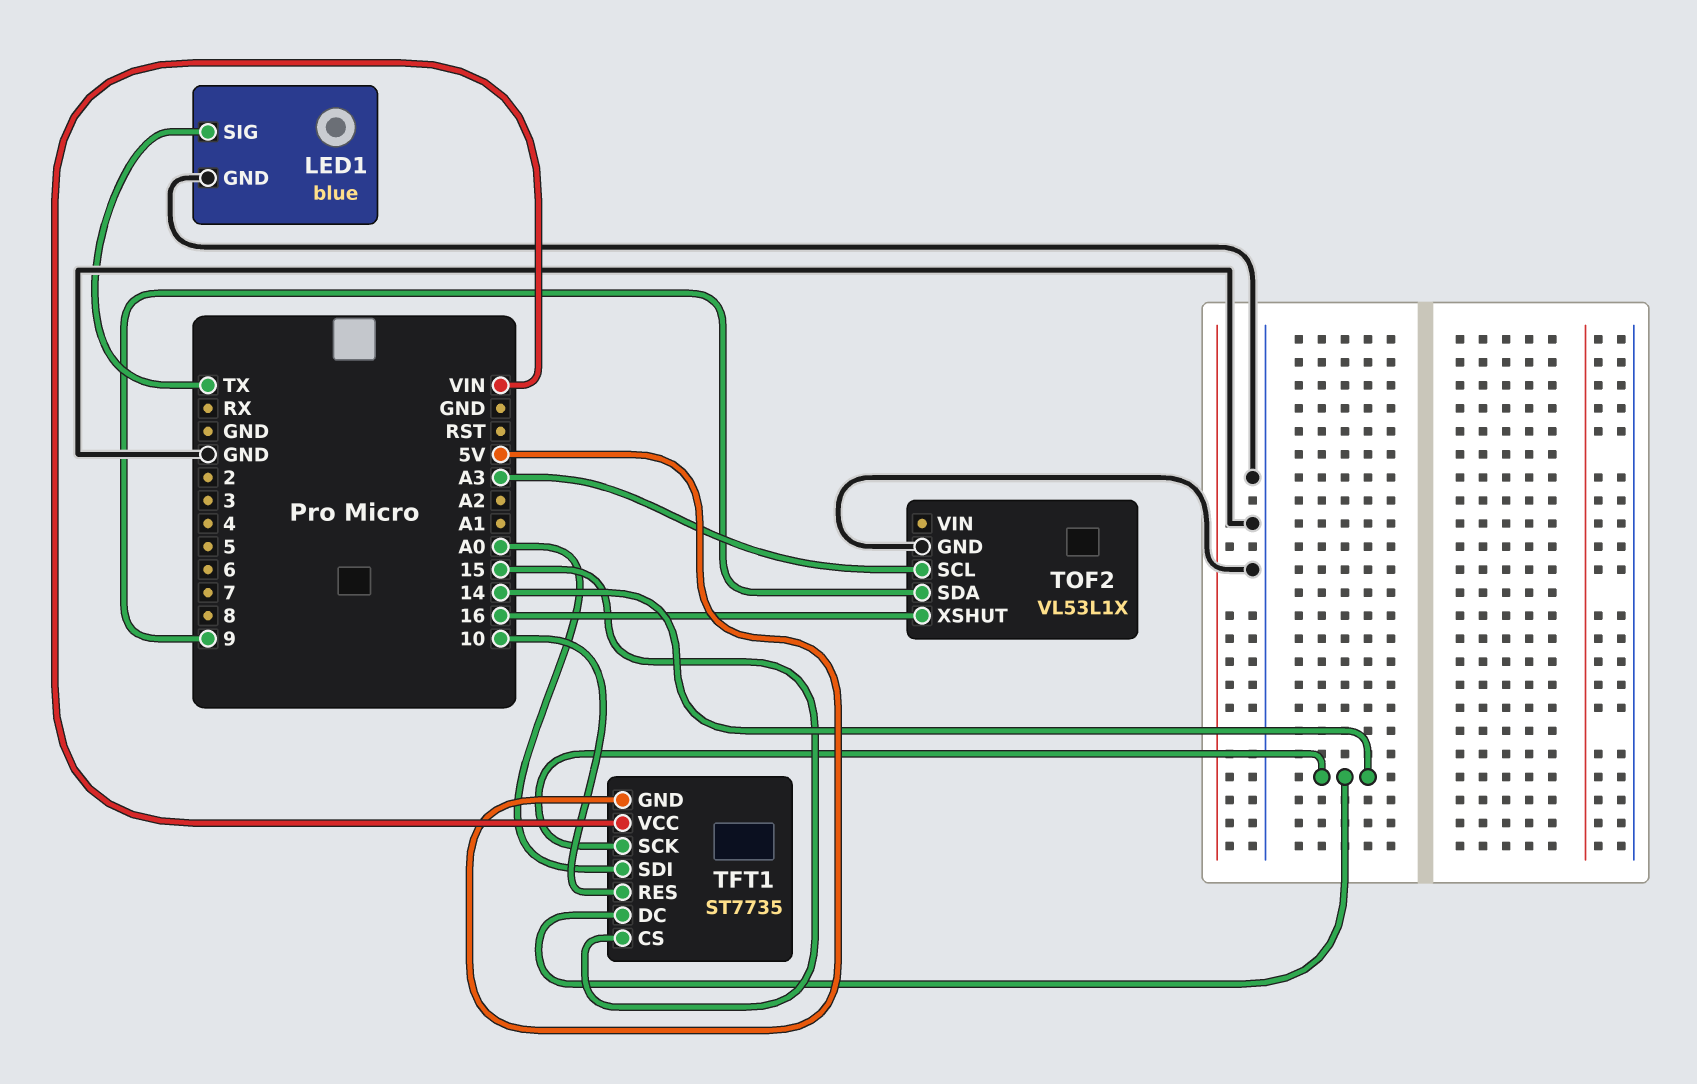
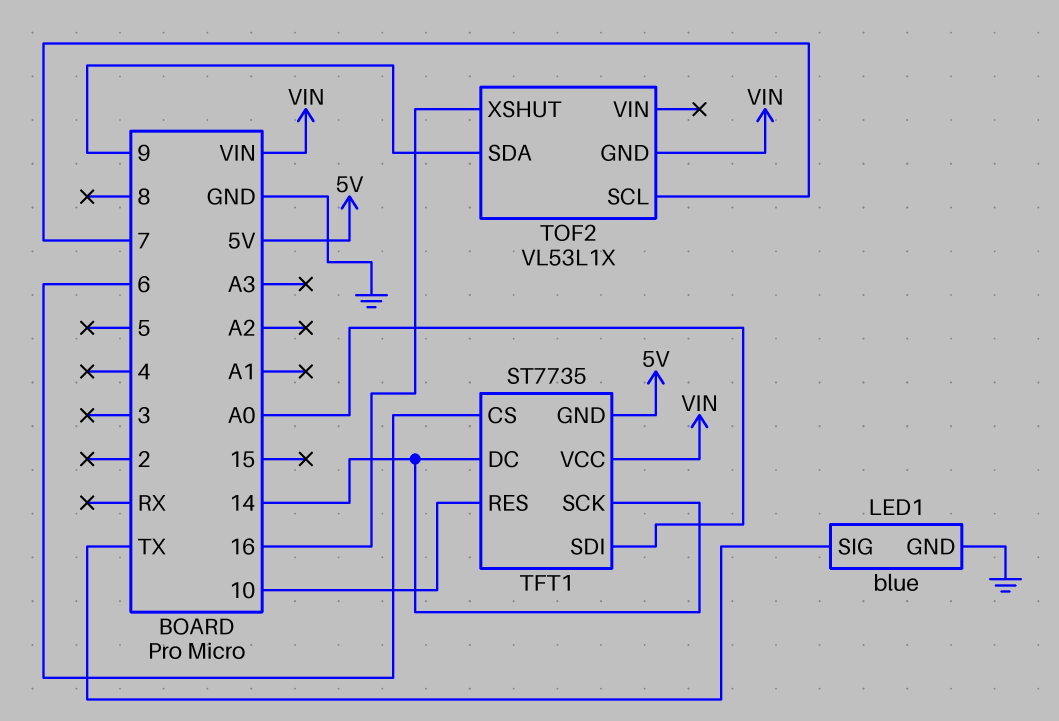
TFT1 pin CS: 15 -> 6
TOF2 pin GND: GND -> VIN
TOF2 pin SCL: A3 -> 7

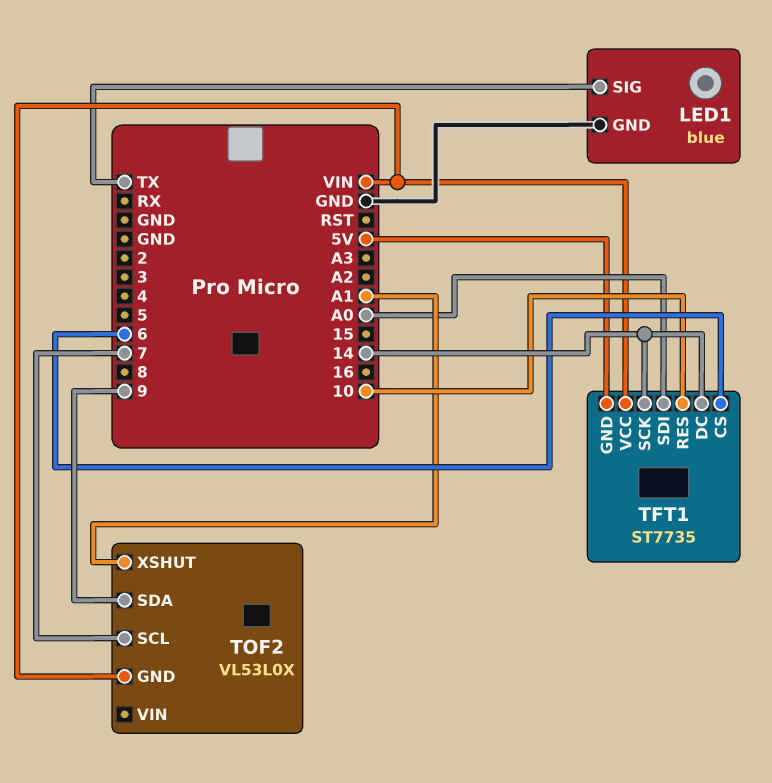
TOF2: VL53L1X -> VL53L0X
TOF2 pin XSHUT: 16 -> A1

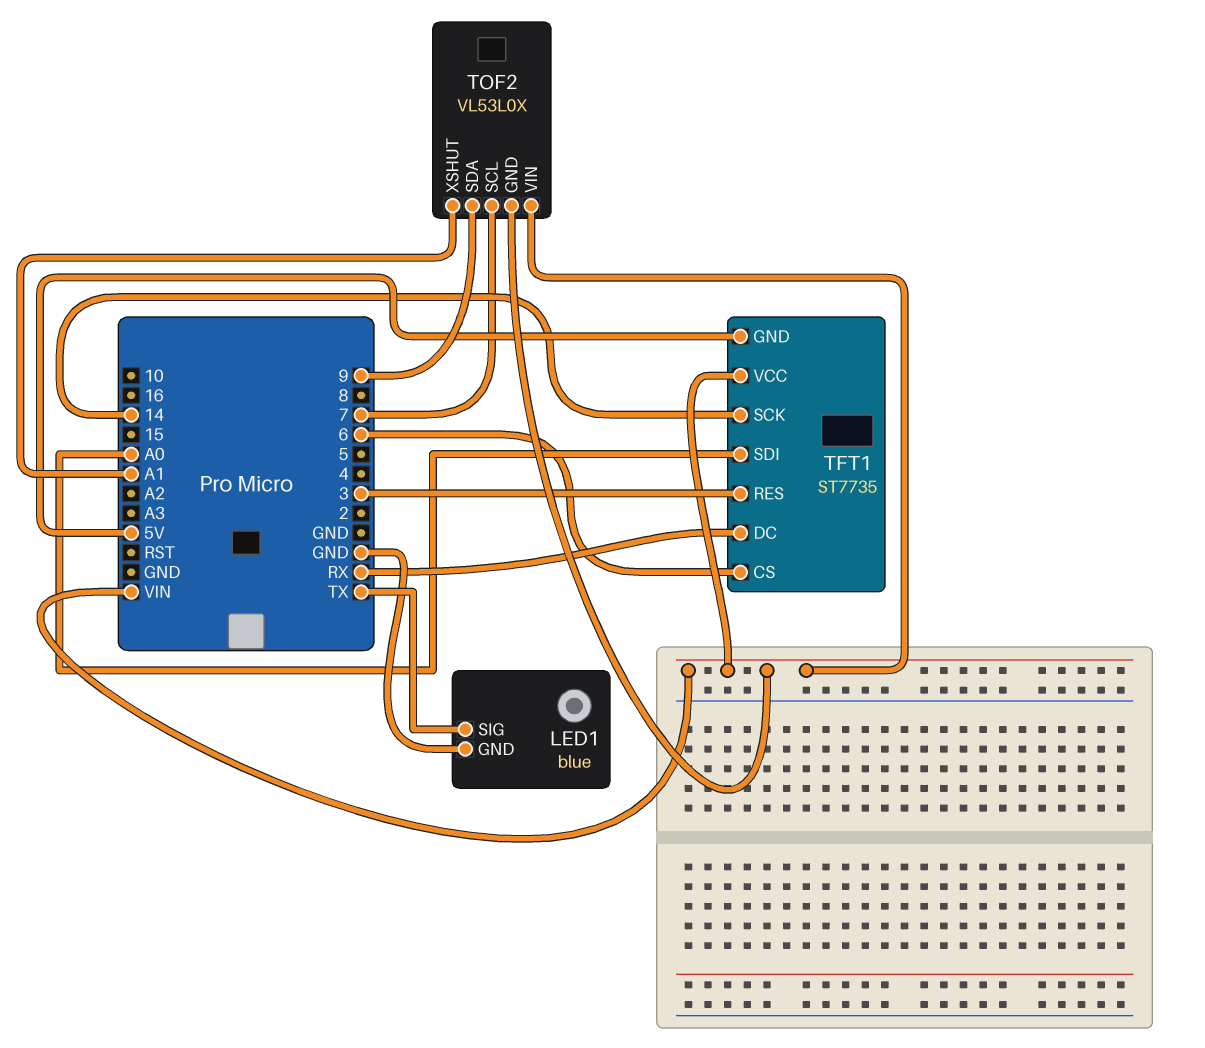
TFT1 pin DC: 14 -> RX
TFT1 pin RES: 10 -> 3
TOF2 pin VIN: none -> VIN

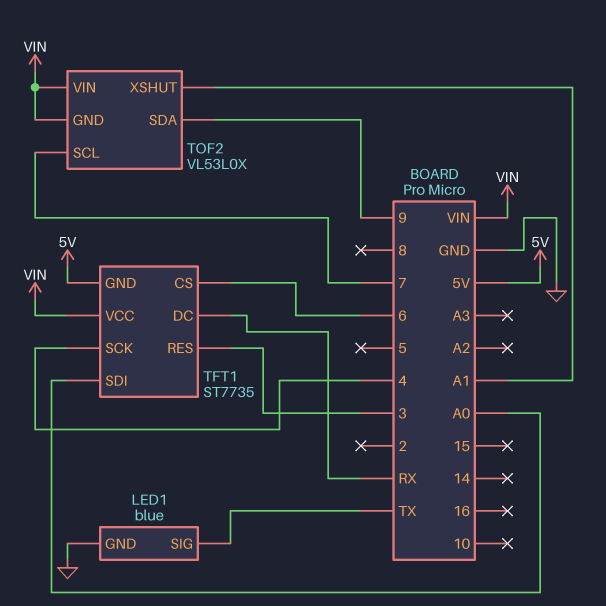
TFT1 pin SCK: 14 -> 4

